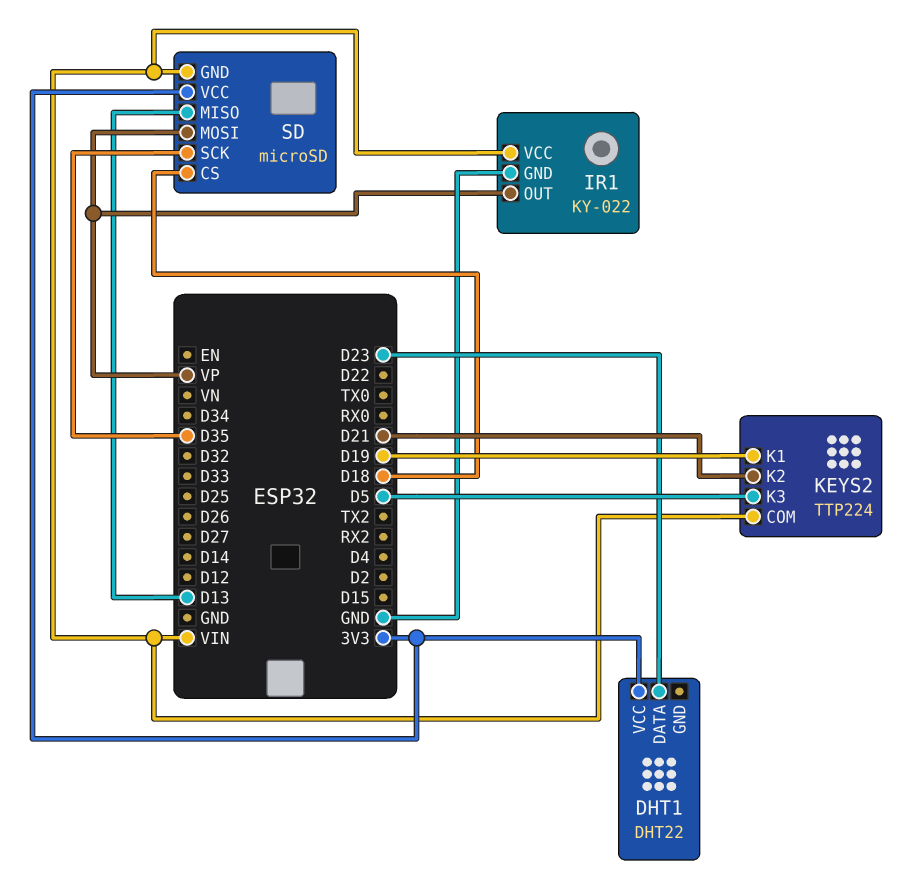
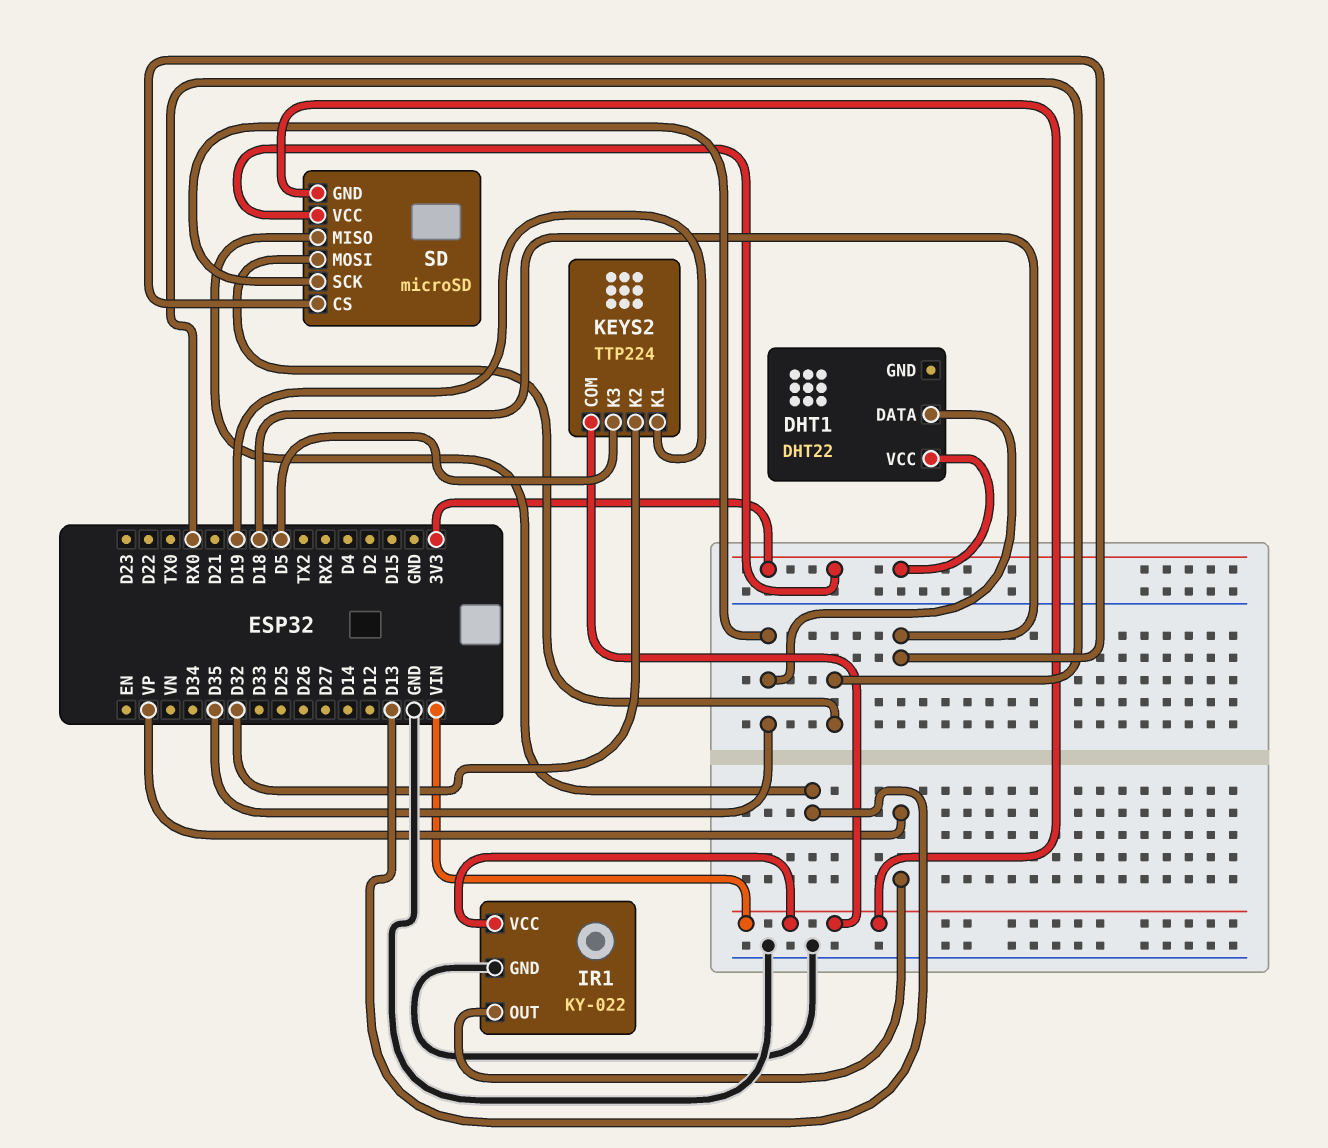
DHT1 pin DATA: D23 -> D35
KEYS2 pin K2: D21 -> D32
SD pin MOSI: VP -> RX0

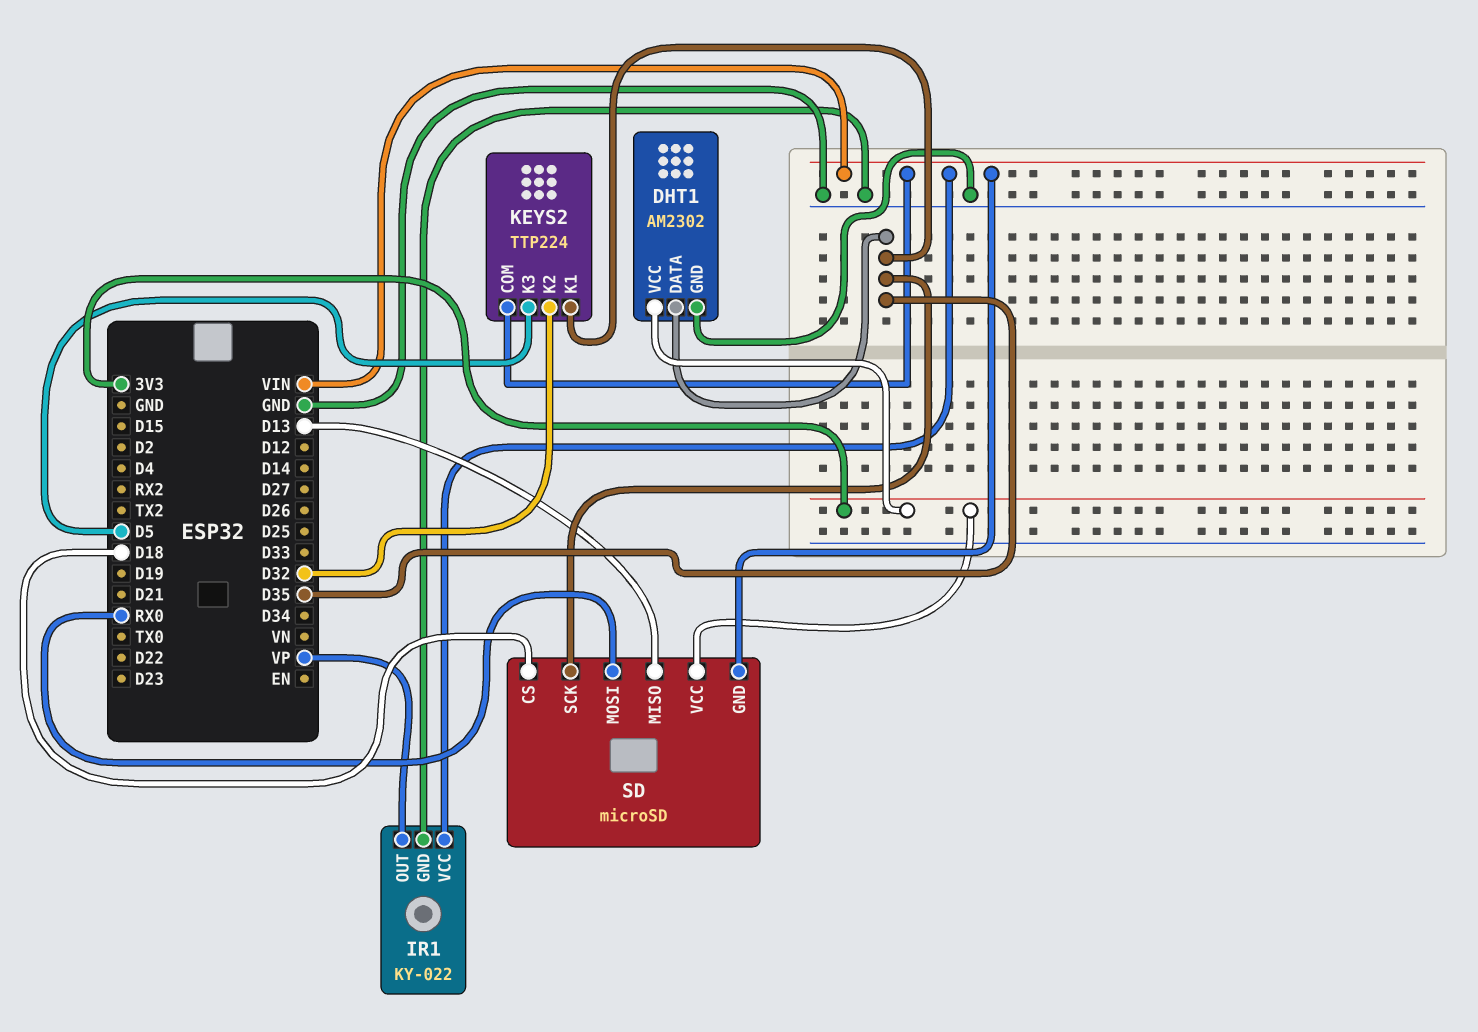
DHT1: DHT22 -> AM2302
DHT1 pin GND: none -> GND
KEYS2 pin K1: D19 -> D35

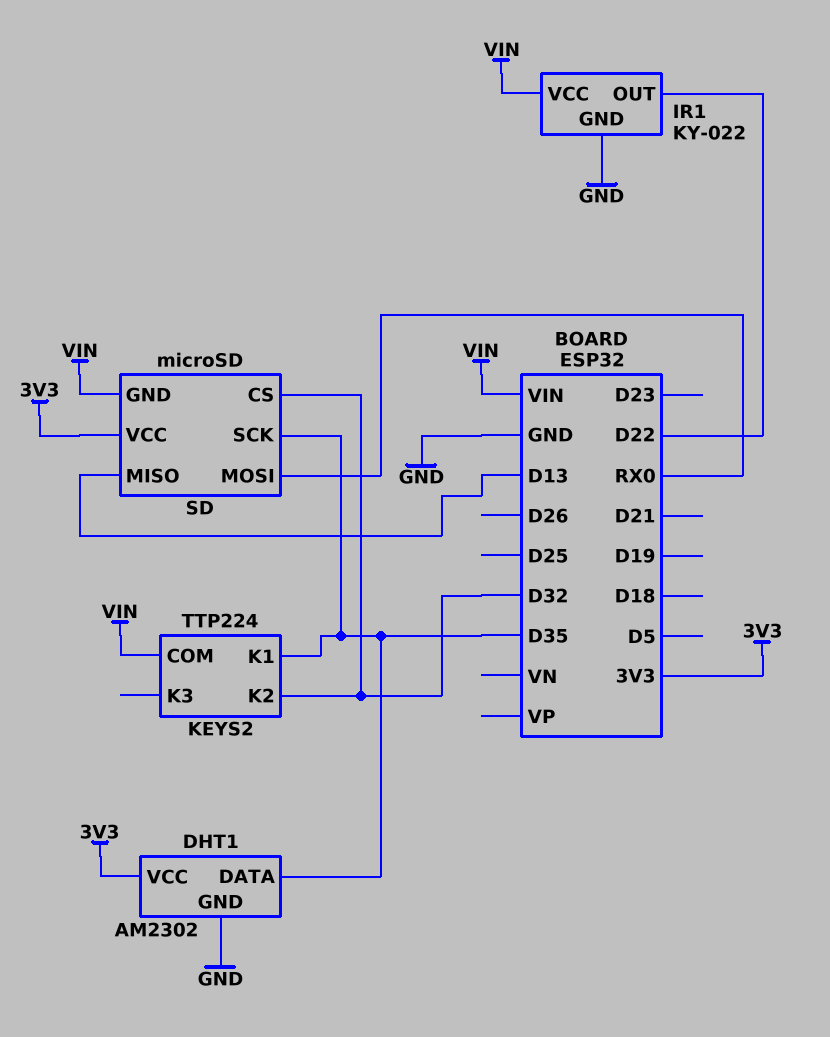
IR1 pin OUT: VP -> D22
KEYS2 pin K3: D5 -> none
SD pin CS: D18 -> D32

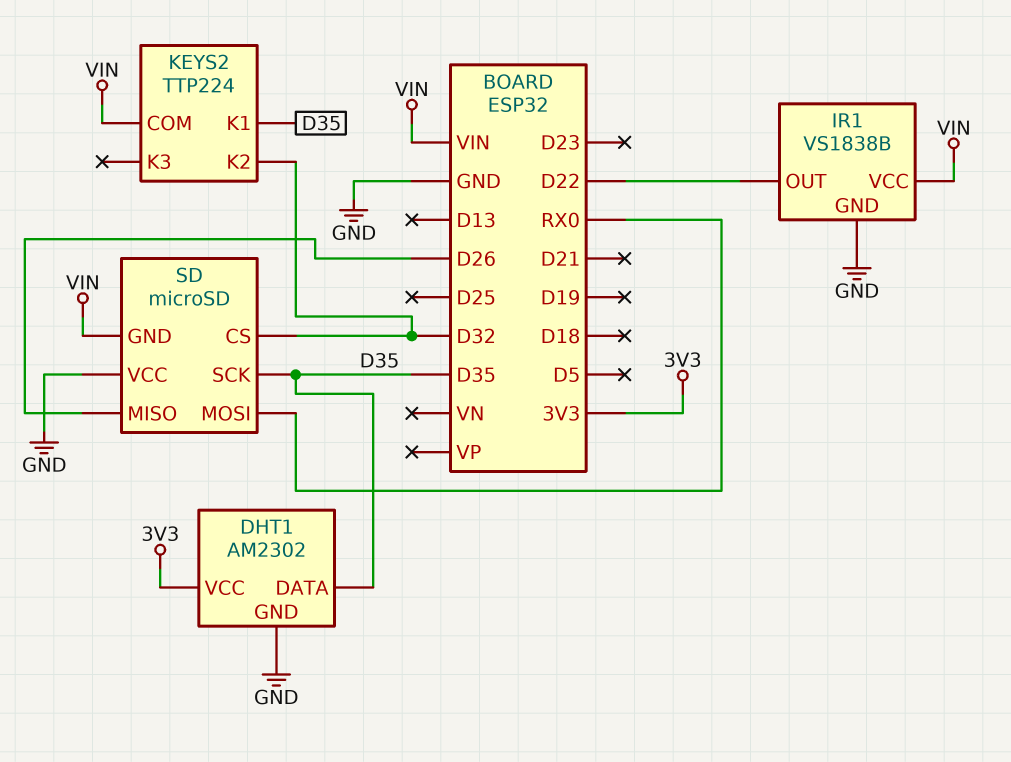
IR1: KY-022 -> VS1838B
SD pin MISO: D13 -> D26
SD pin VCC: 3V3 -> GND

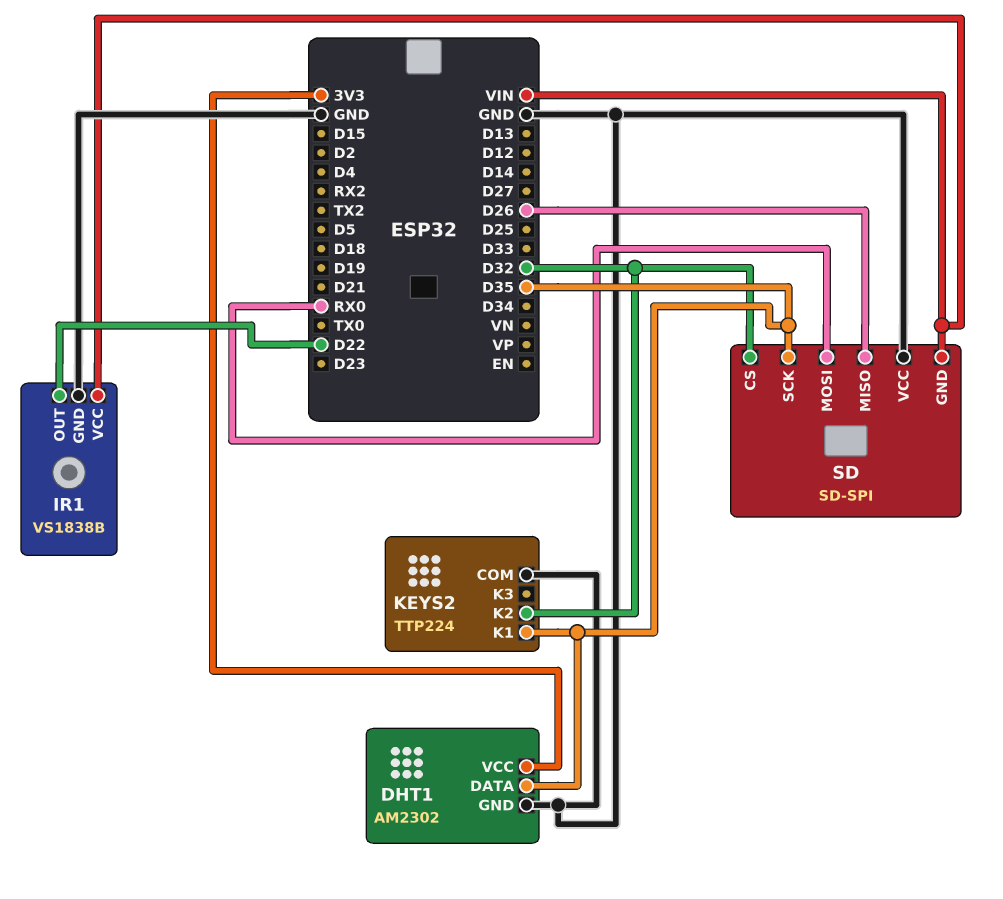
KEYS2 pin COM: VIN -> GND
SD: microSD -> SD-SPI

